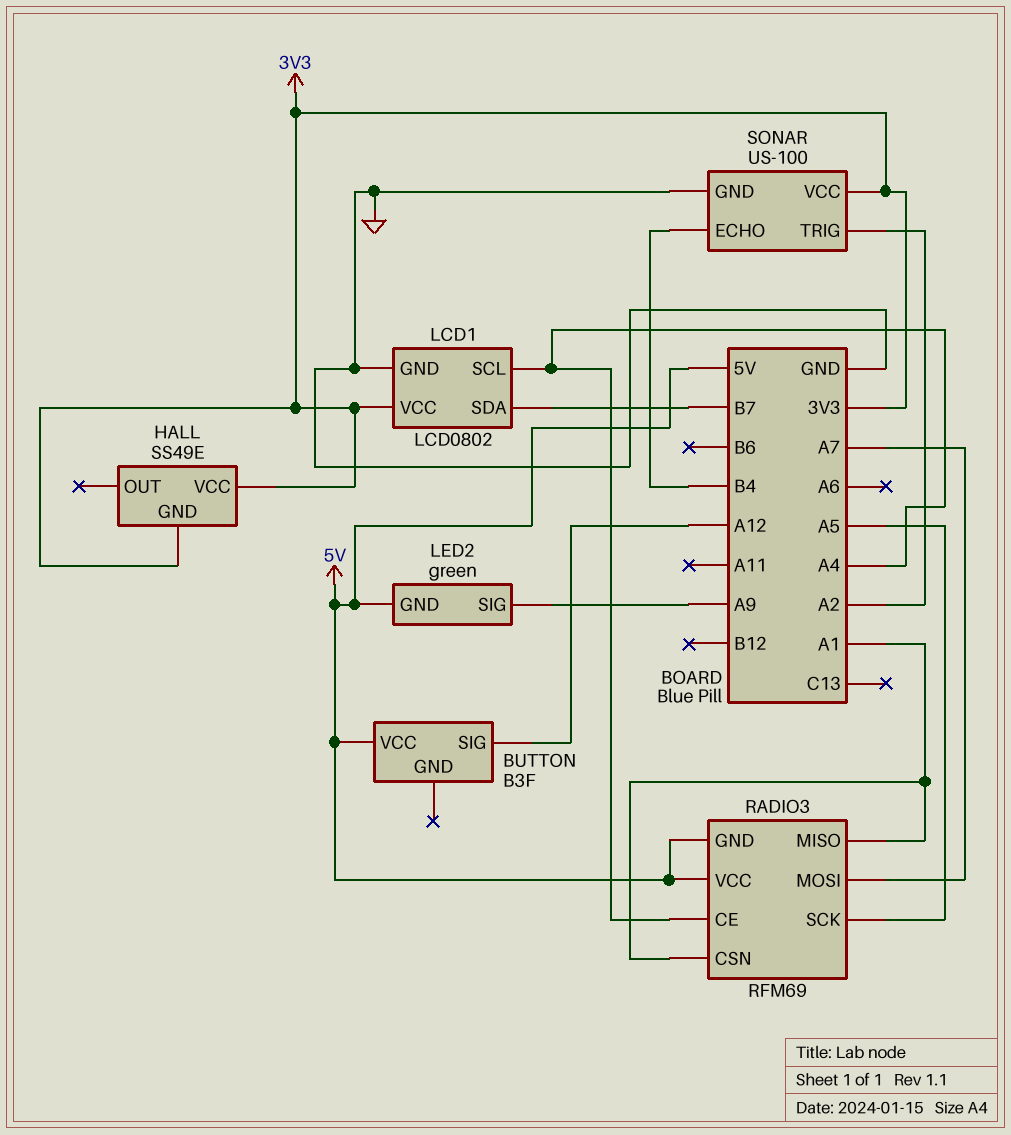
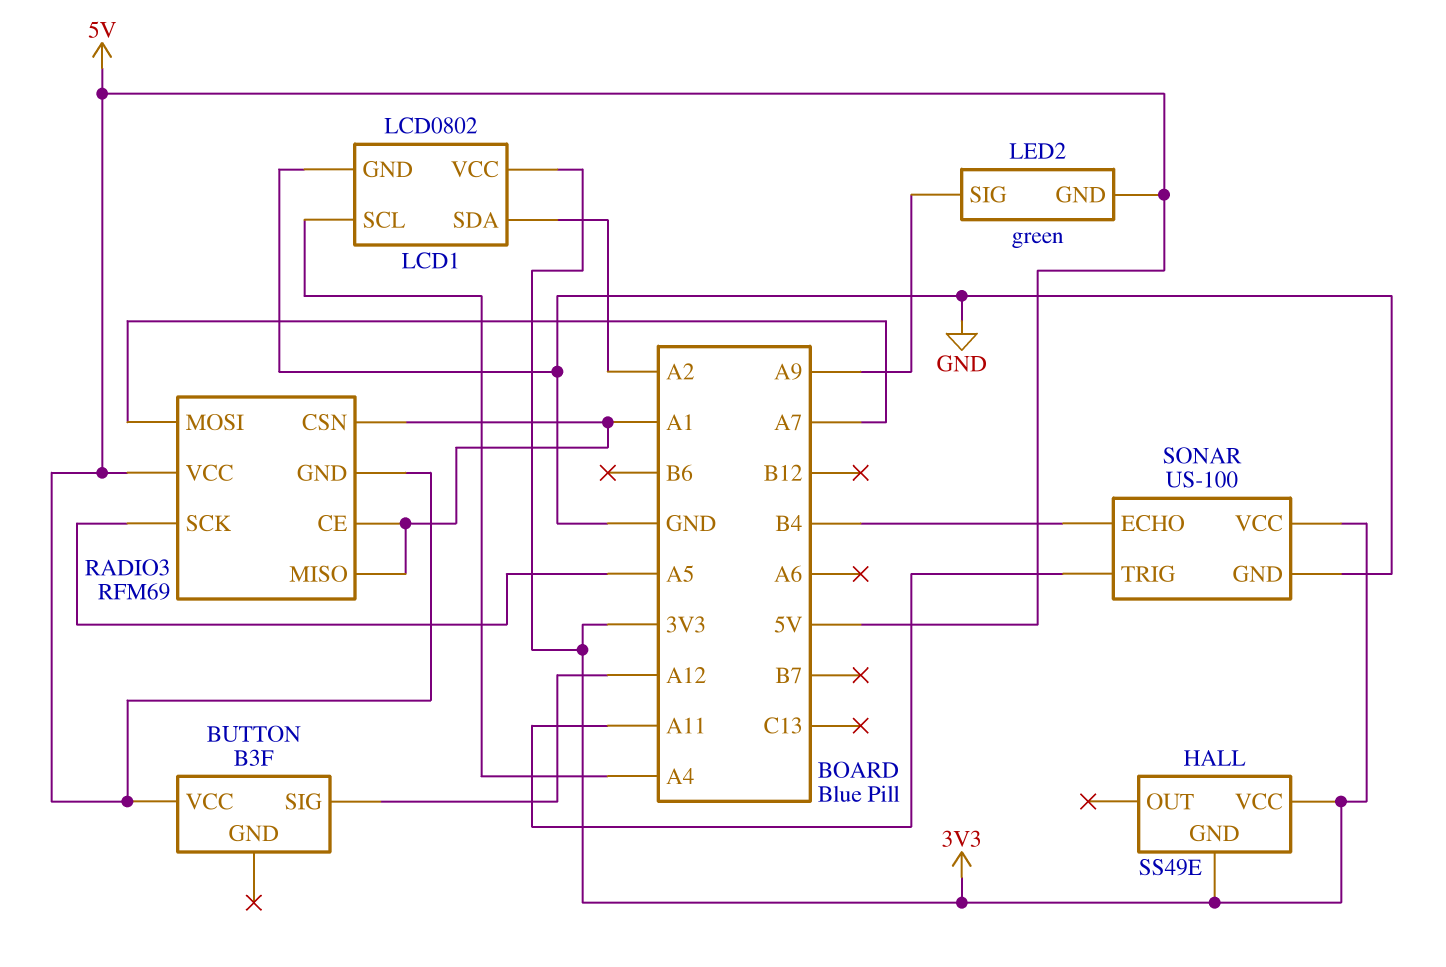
LCD1 pin SDA: B7 -> A2
RADIO3 pin CE: A4 -> A1
SONAR pin TRIG: A2 -> A11

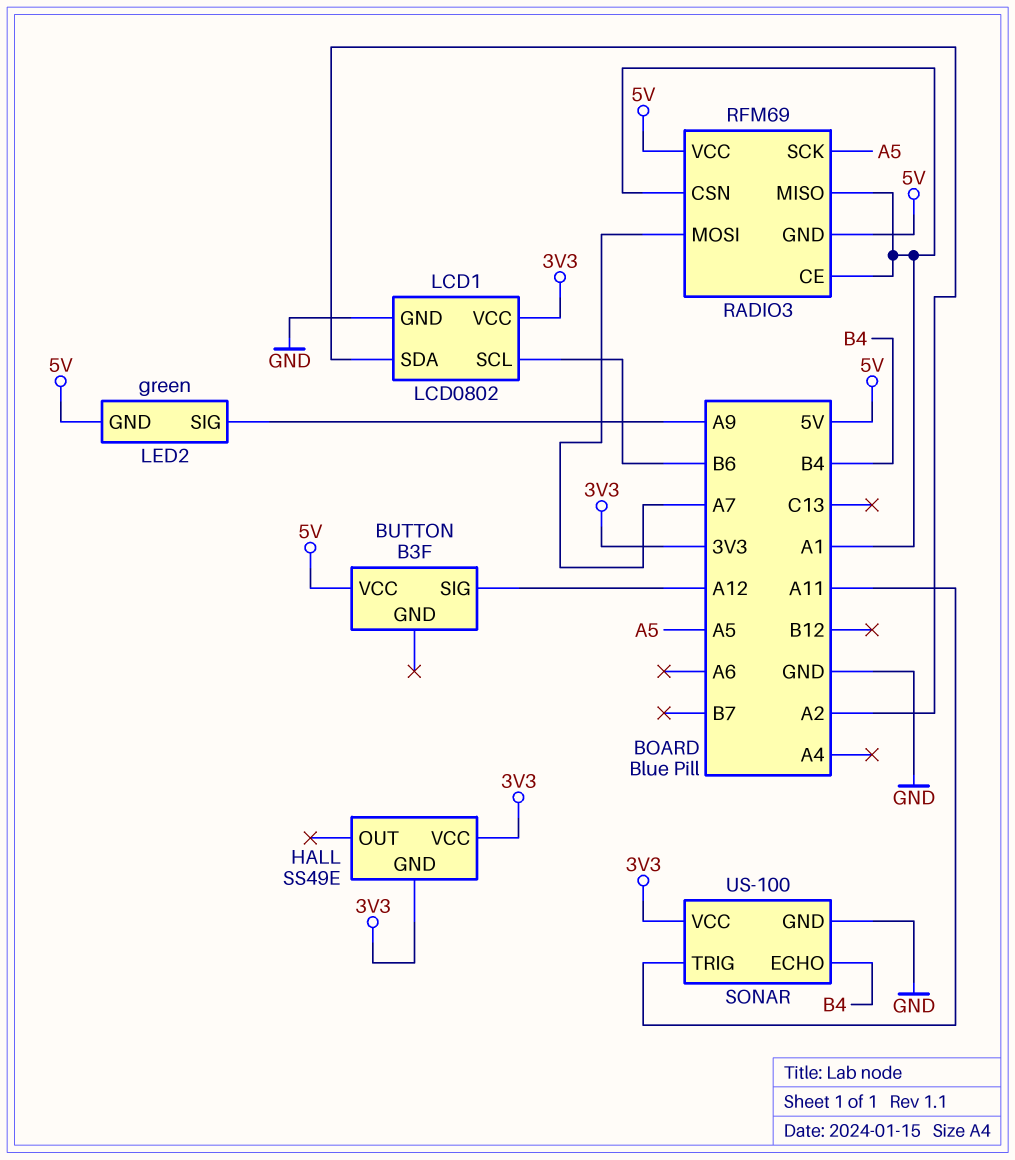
LCD1 pin SCL: A4 -> B6

